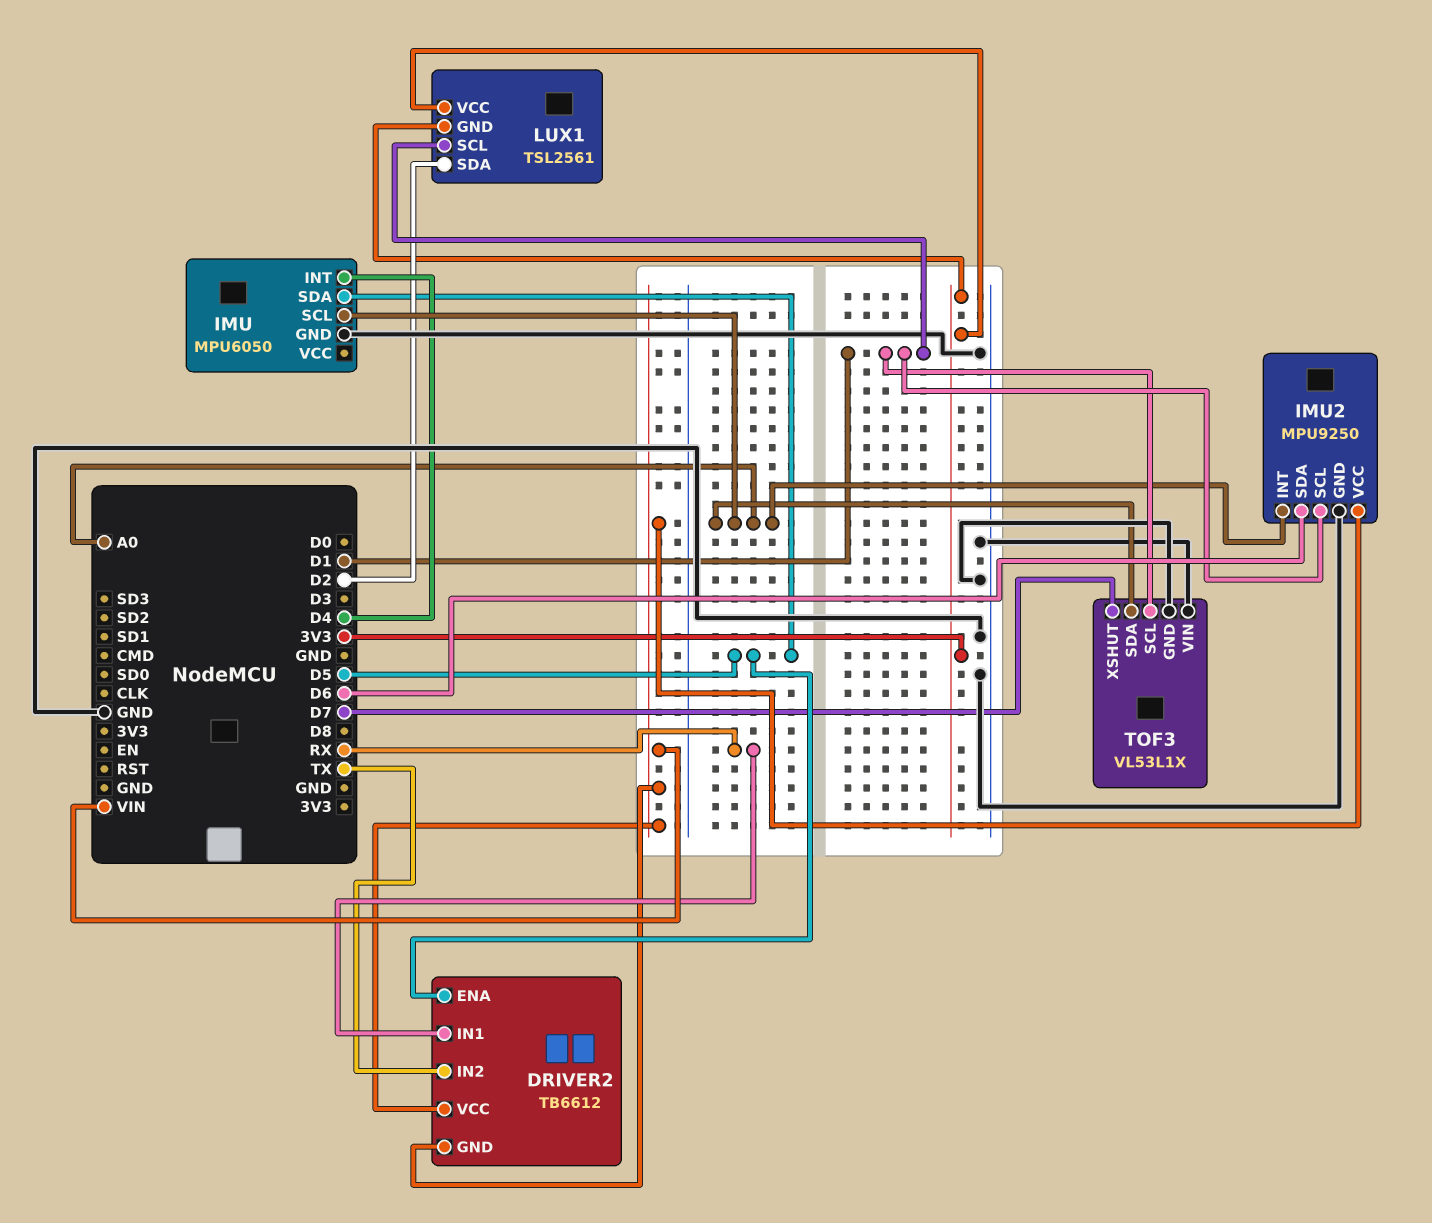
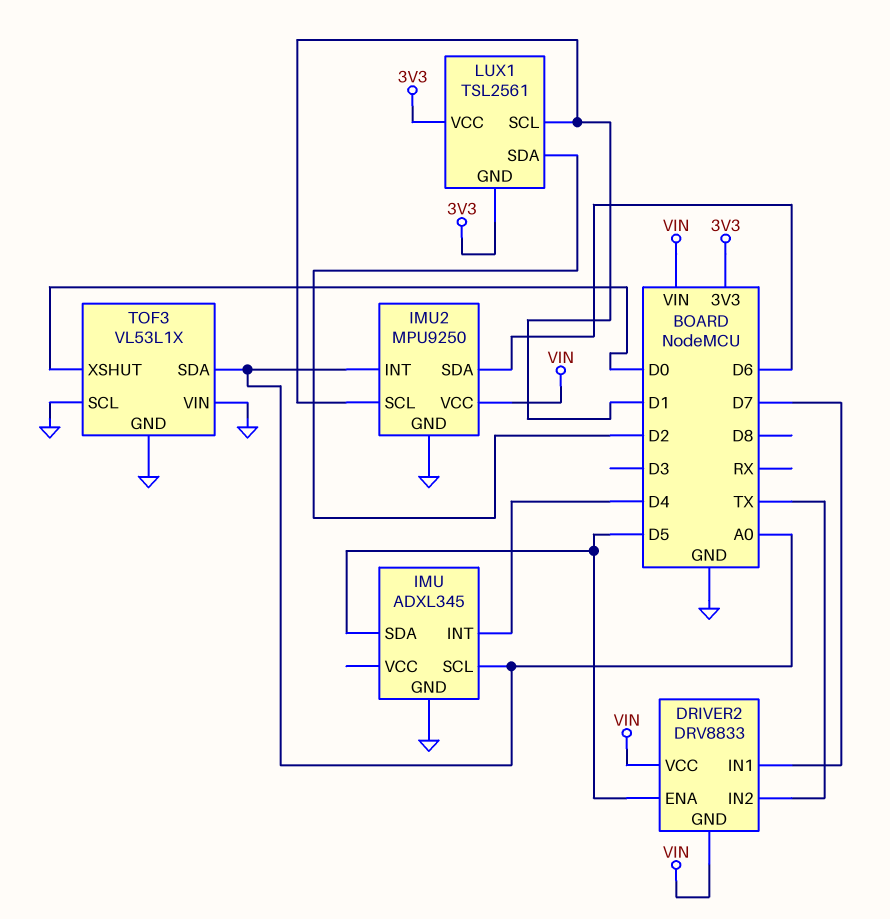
DRIVER2: TB6612 -> DRV8833
DRIVER2 pin IN1: RX -> D7
IMU: MPU6050 -> ADXL345
TOF3 pin SCL: D1 -> GND
TOF3 pin XSHUT: D7 -> D0

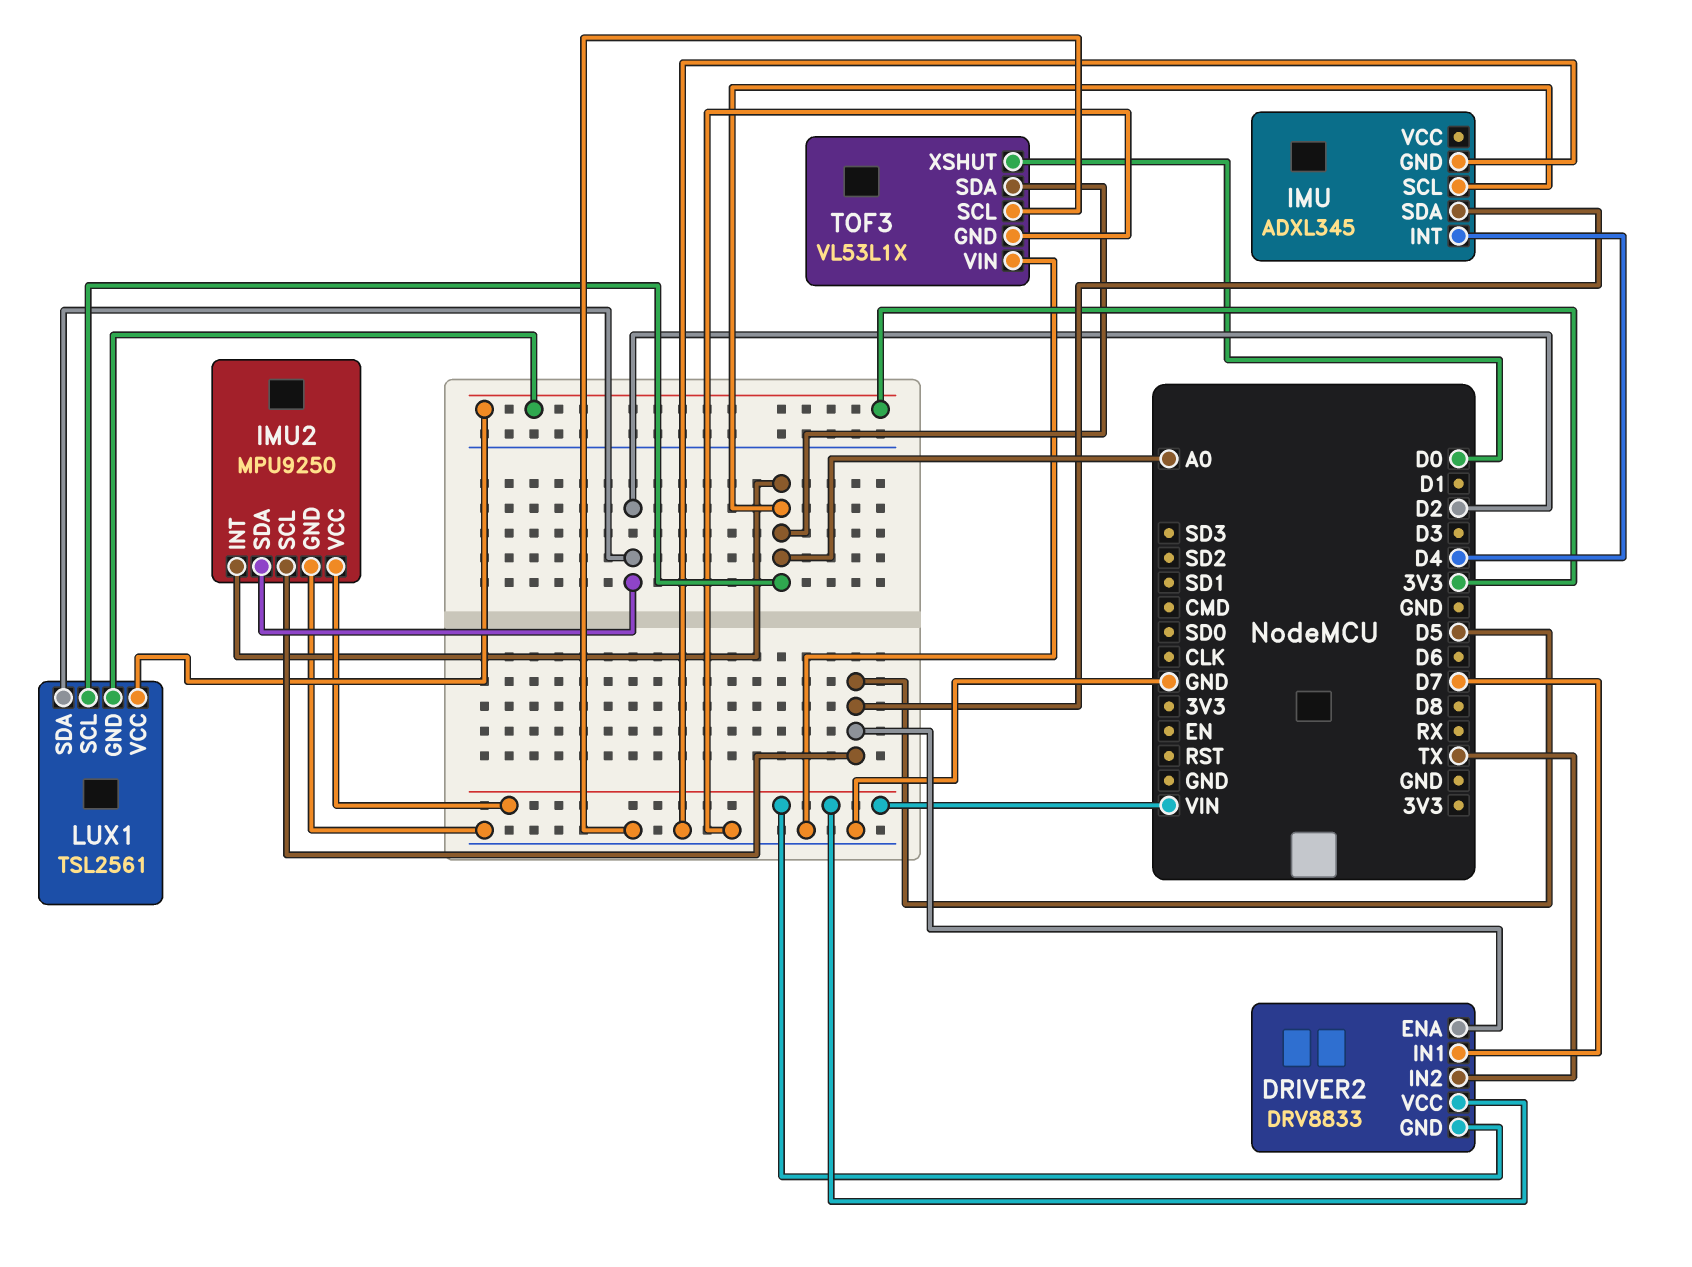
IMU2 pin SCL: D1 -> D5
IMU2 pin SDA: D6 -> D2
LUX1 pin SCL: D1 -> A0

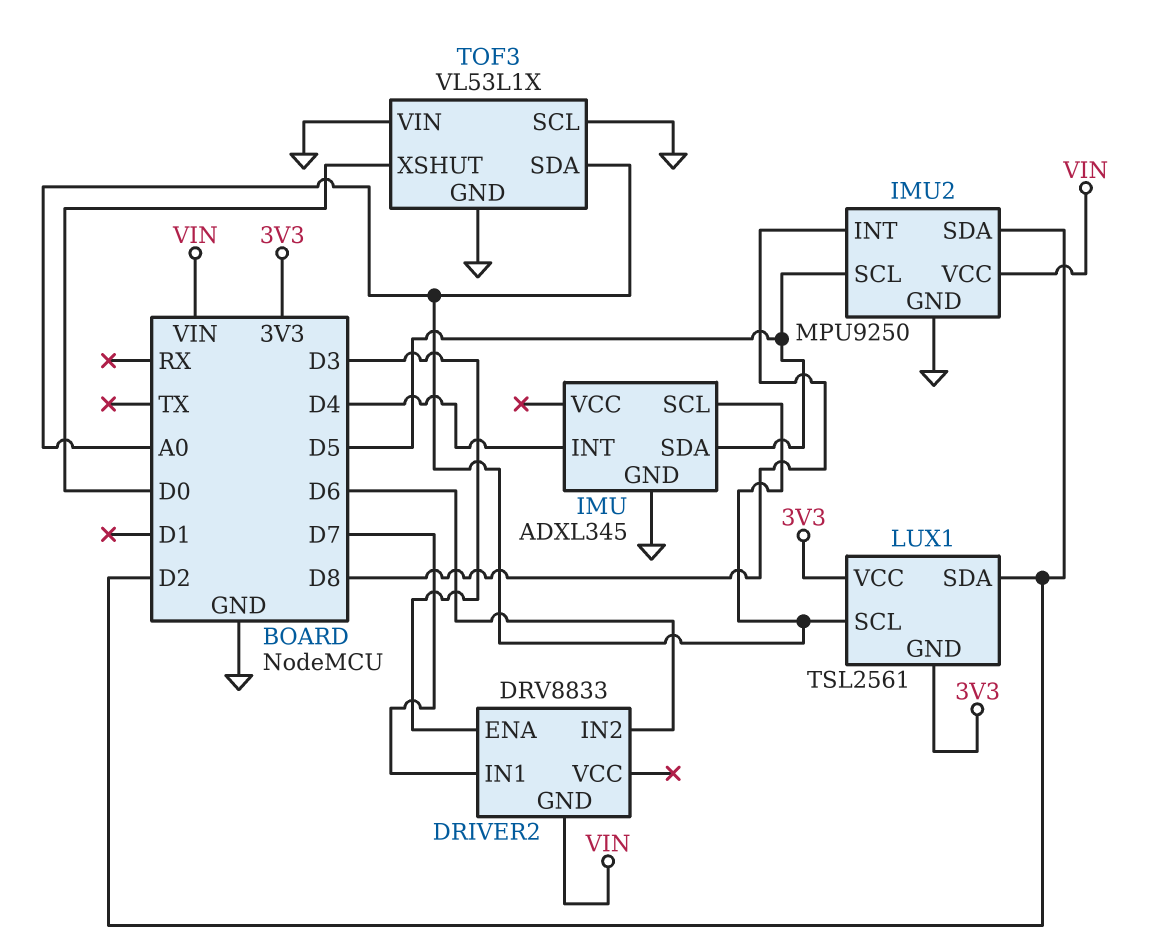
DRIVER2 pin ENA: D5 -> D3
DRIVER2 pin IN2: TX -> D6
DRIVER2 pin VCC: VIN -> none
IMU2 pin INT: A0 -> D8

